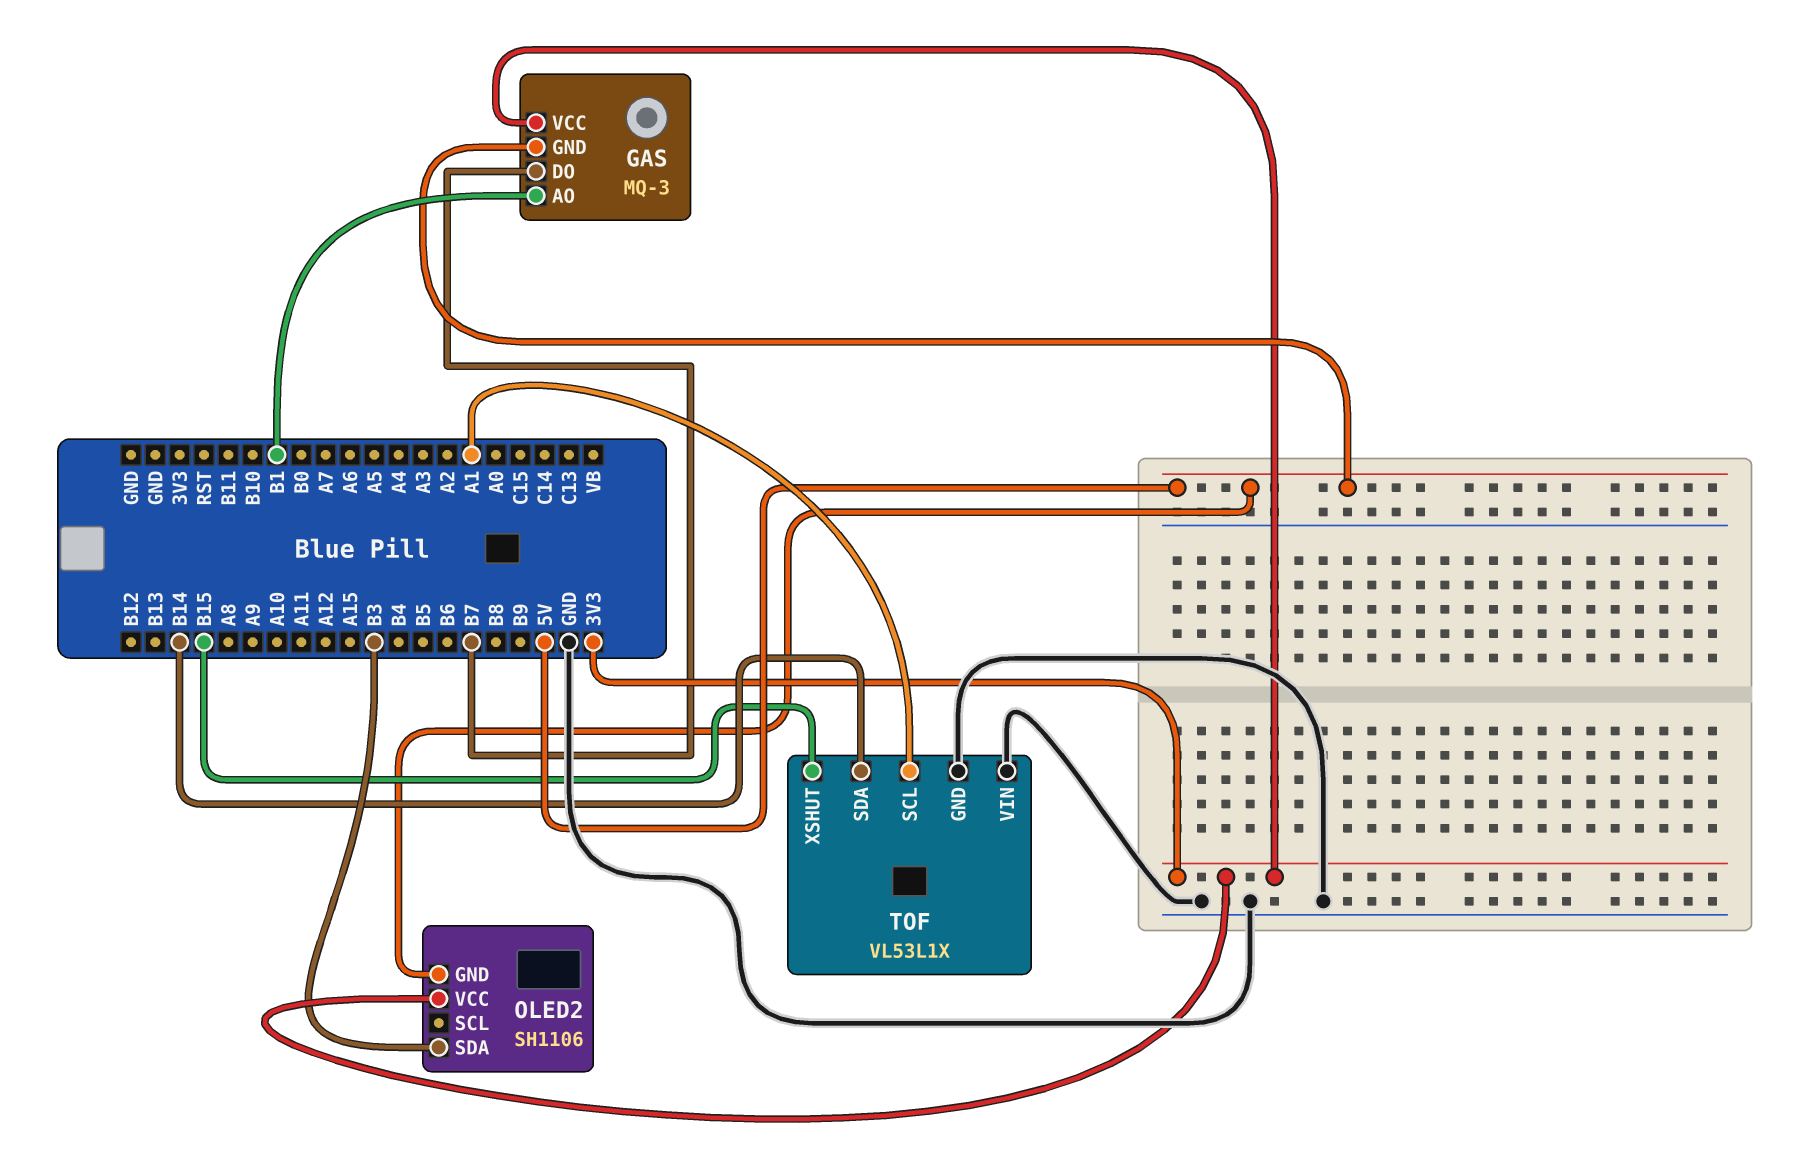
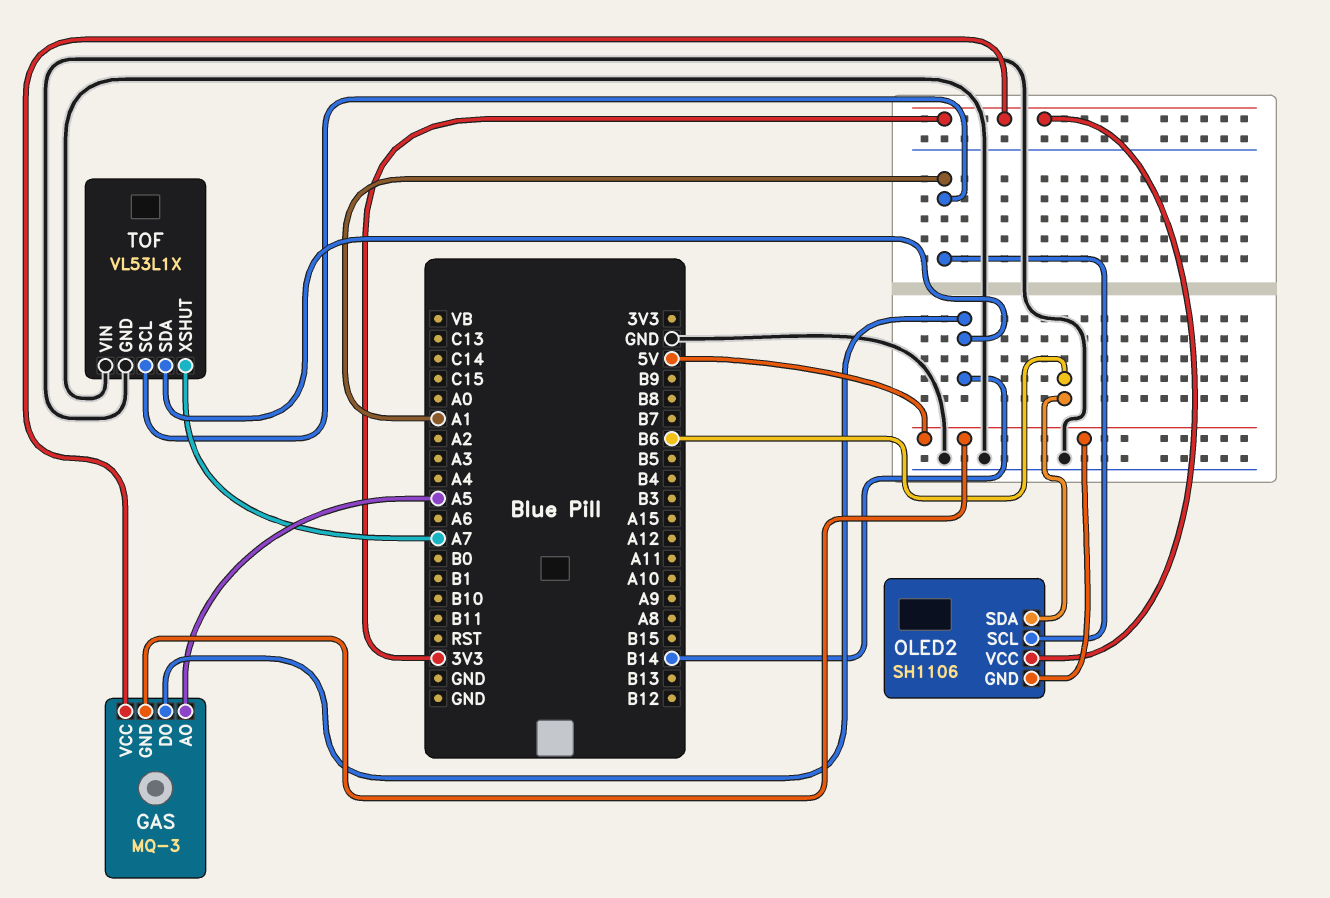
GAS pin AO: B1 -> A5
GAS pin DO: B7 -> B14
OLED2 pin SCL: none -> A1
OLED2 pin SDA: B3 -> B6
TOF pin XSHUT: B15 -> A7

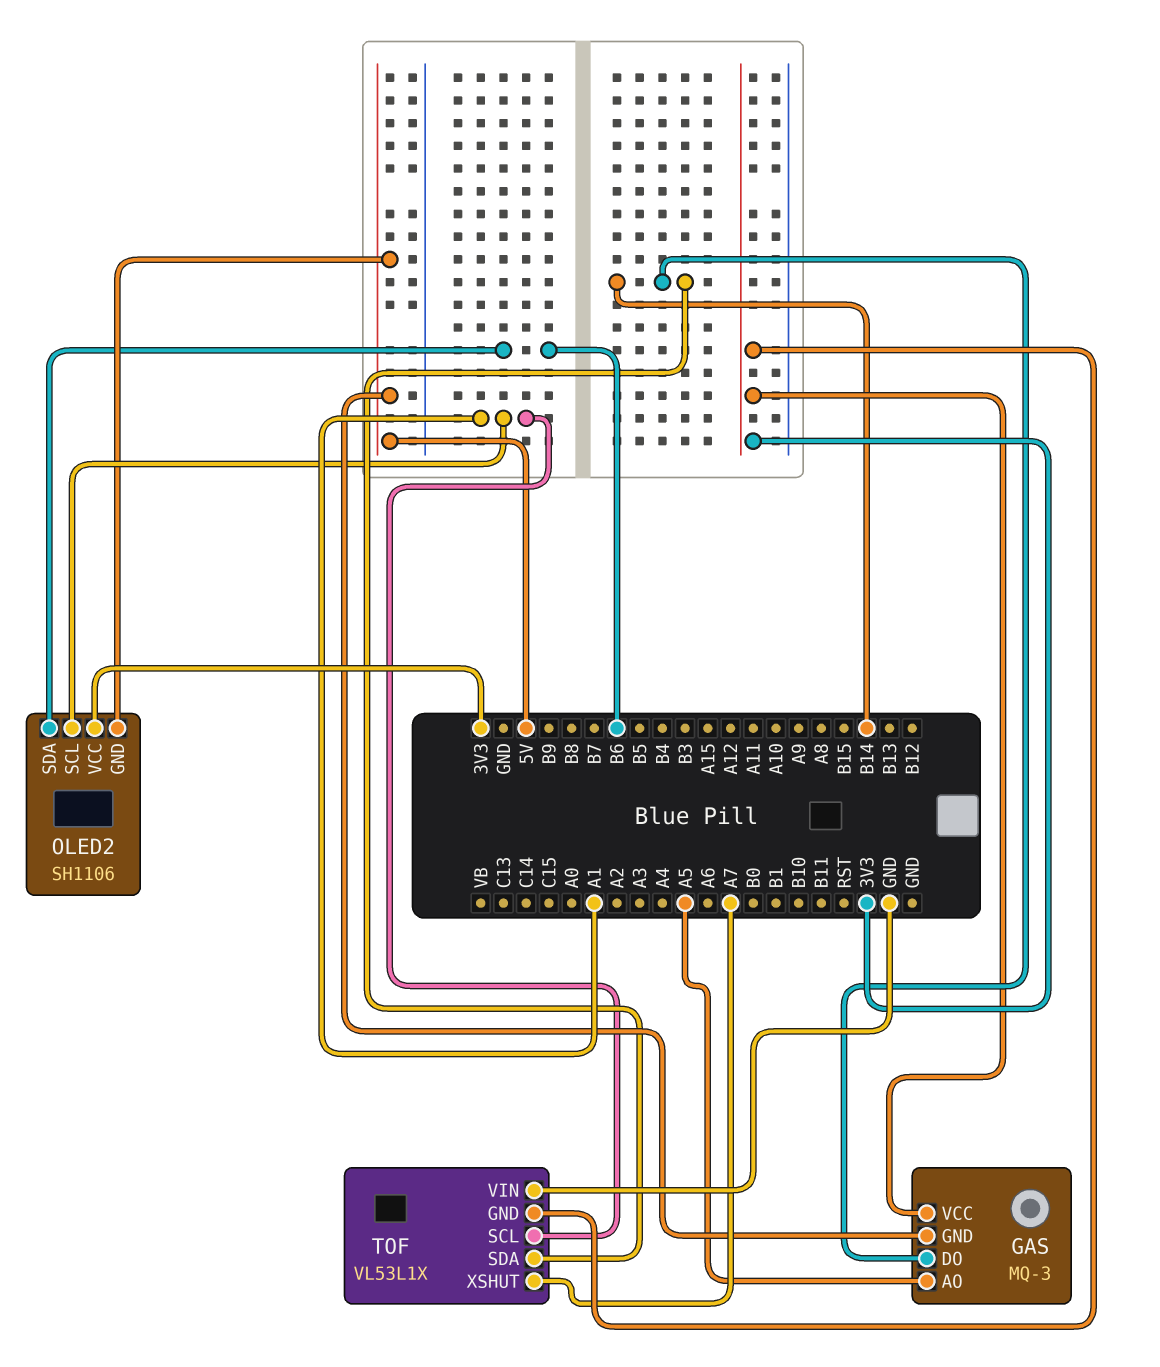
TOF pin GND: GND -> 3V3

